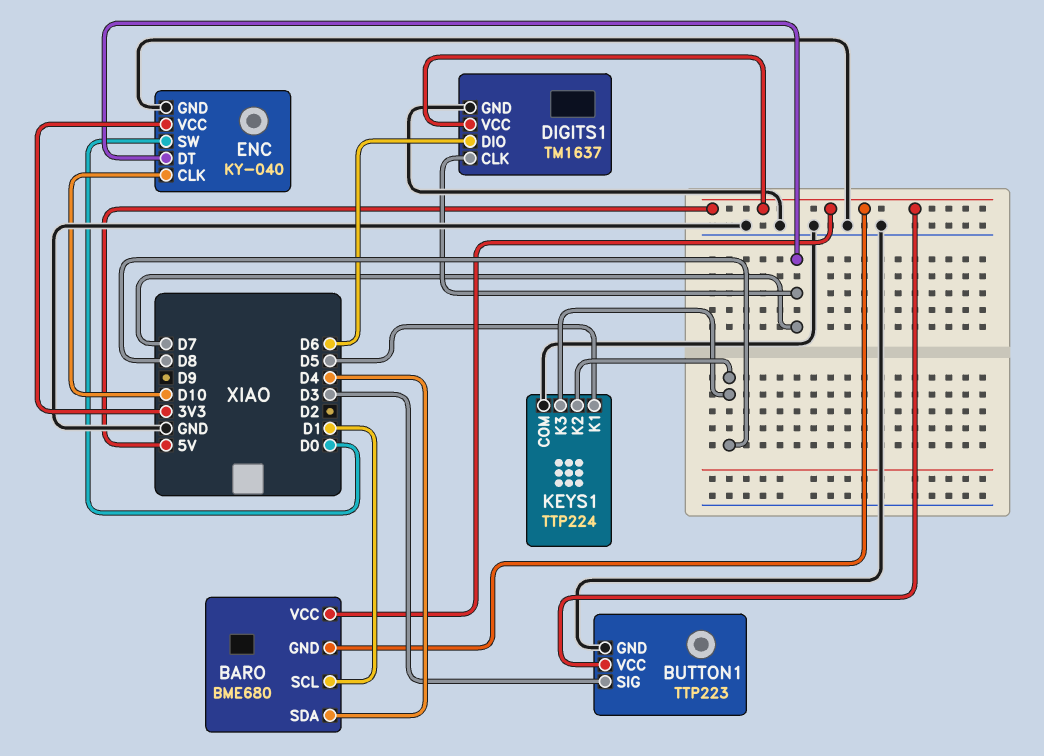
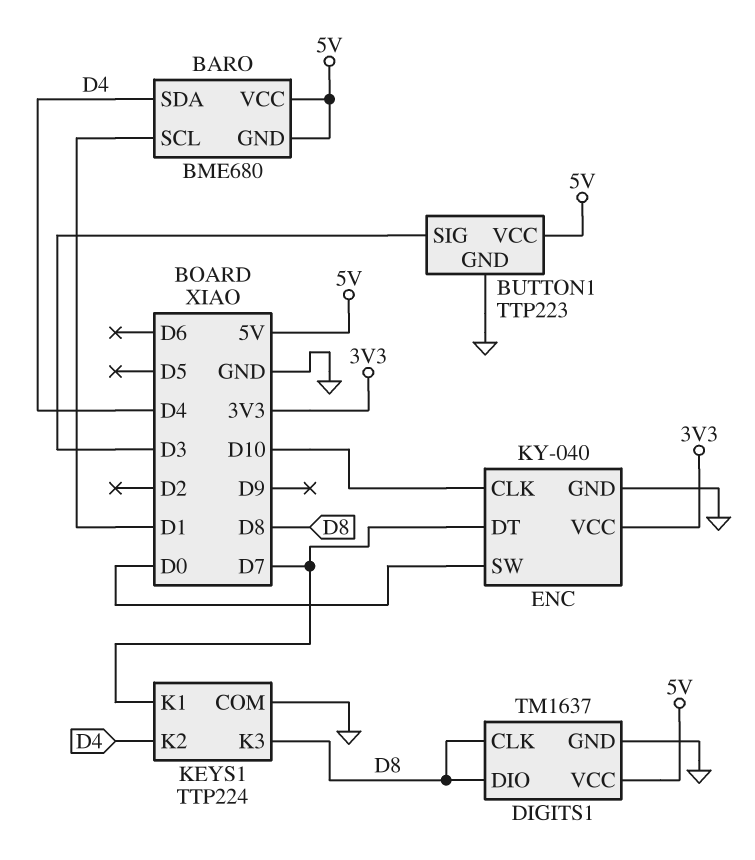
DIGITS1 pin CLK: D7 -> D8
DIGITS1 pin DIO: D6 -> D8
KEYS1 pin K1: D5 -> D7
KEYS1 pin K2: D8 -> D4

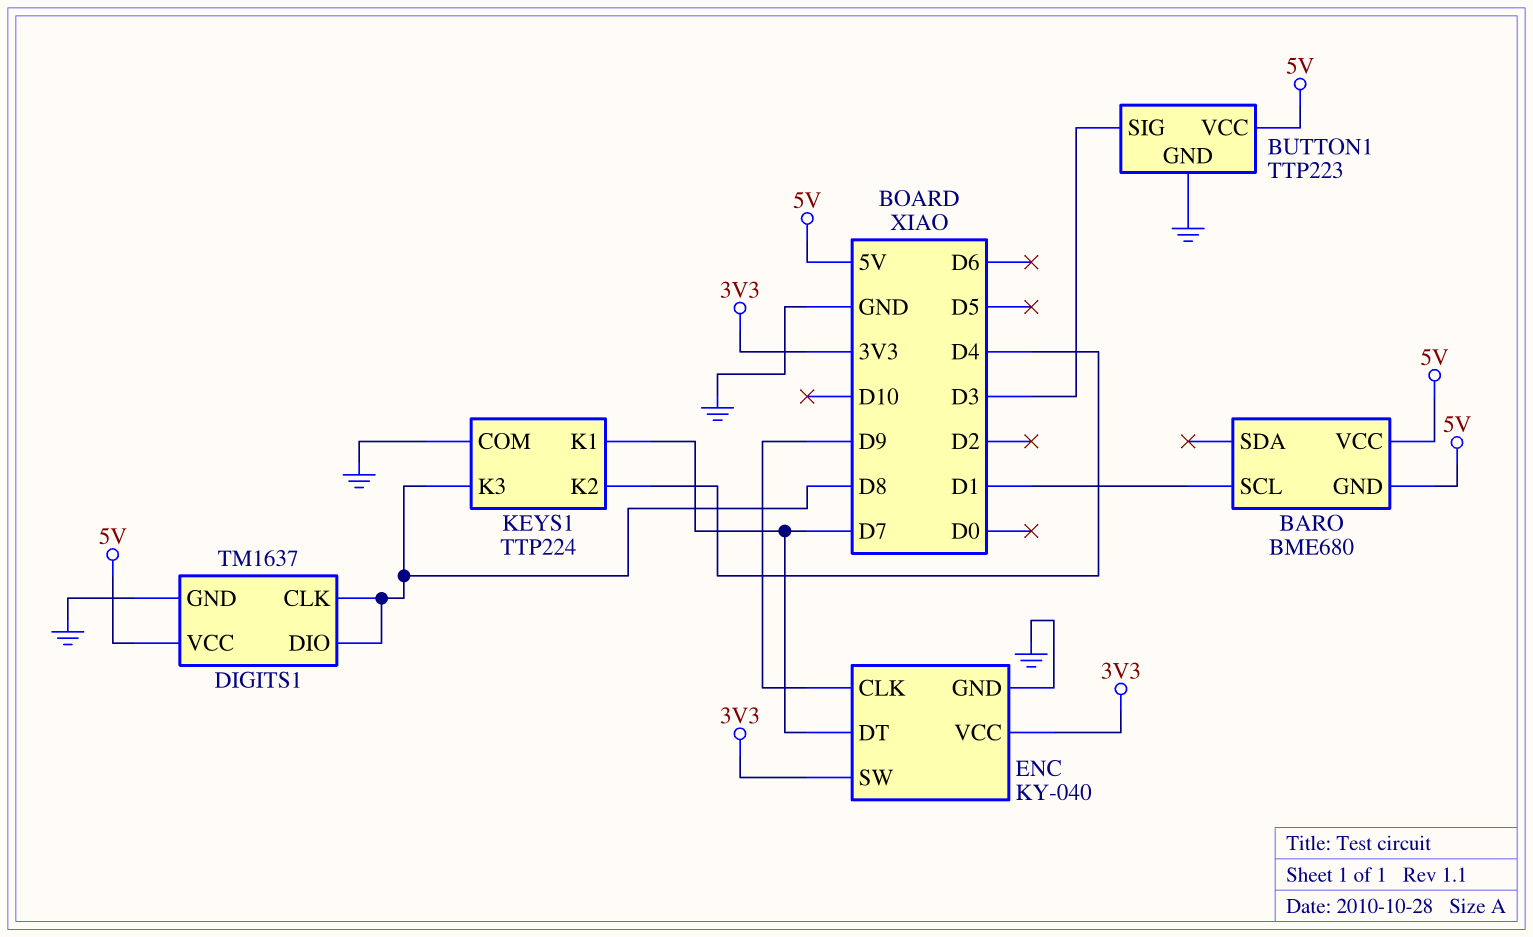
BARO pin SDA: D4 -> none
ENC pin CLK: D10 -> D9
ENC pin SW: D0 -> 3V3

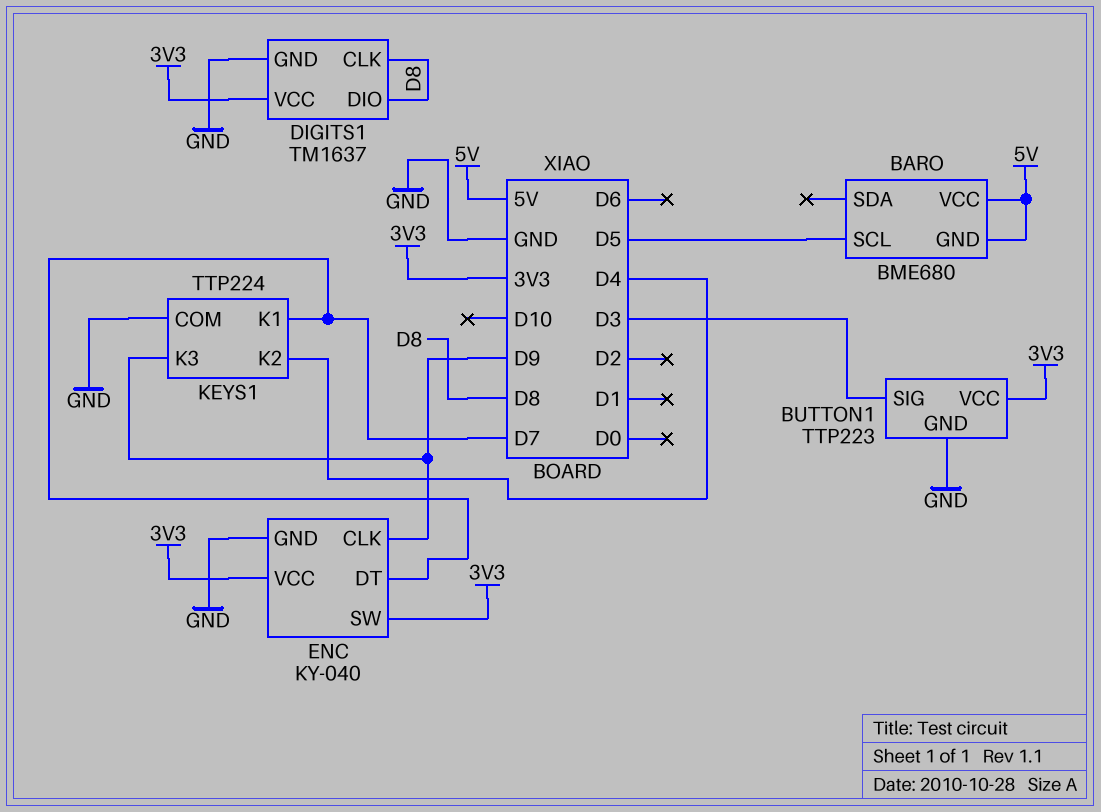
BARO pin SCL: D1 -> D5
BUTTON1 pin VCC: 5V -> 3V3
DIGITS1 pin VCC: 5V -> 3V3
KEYS1 pin K3: D8 -> D9

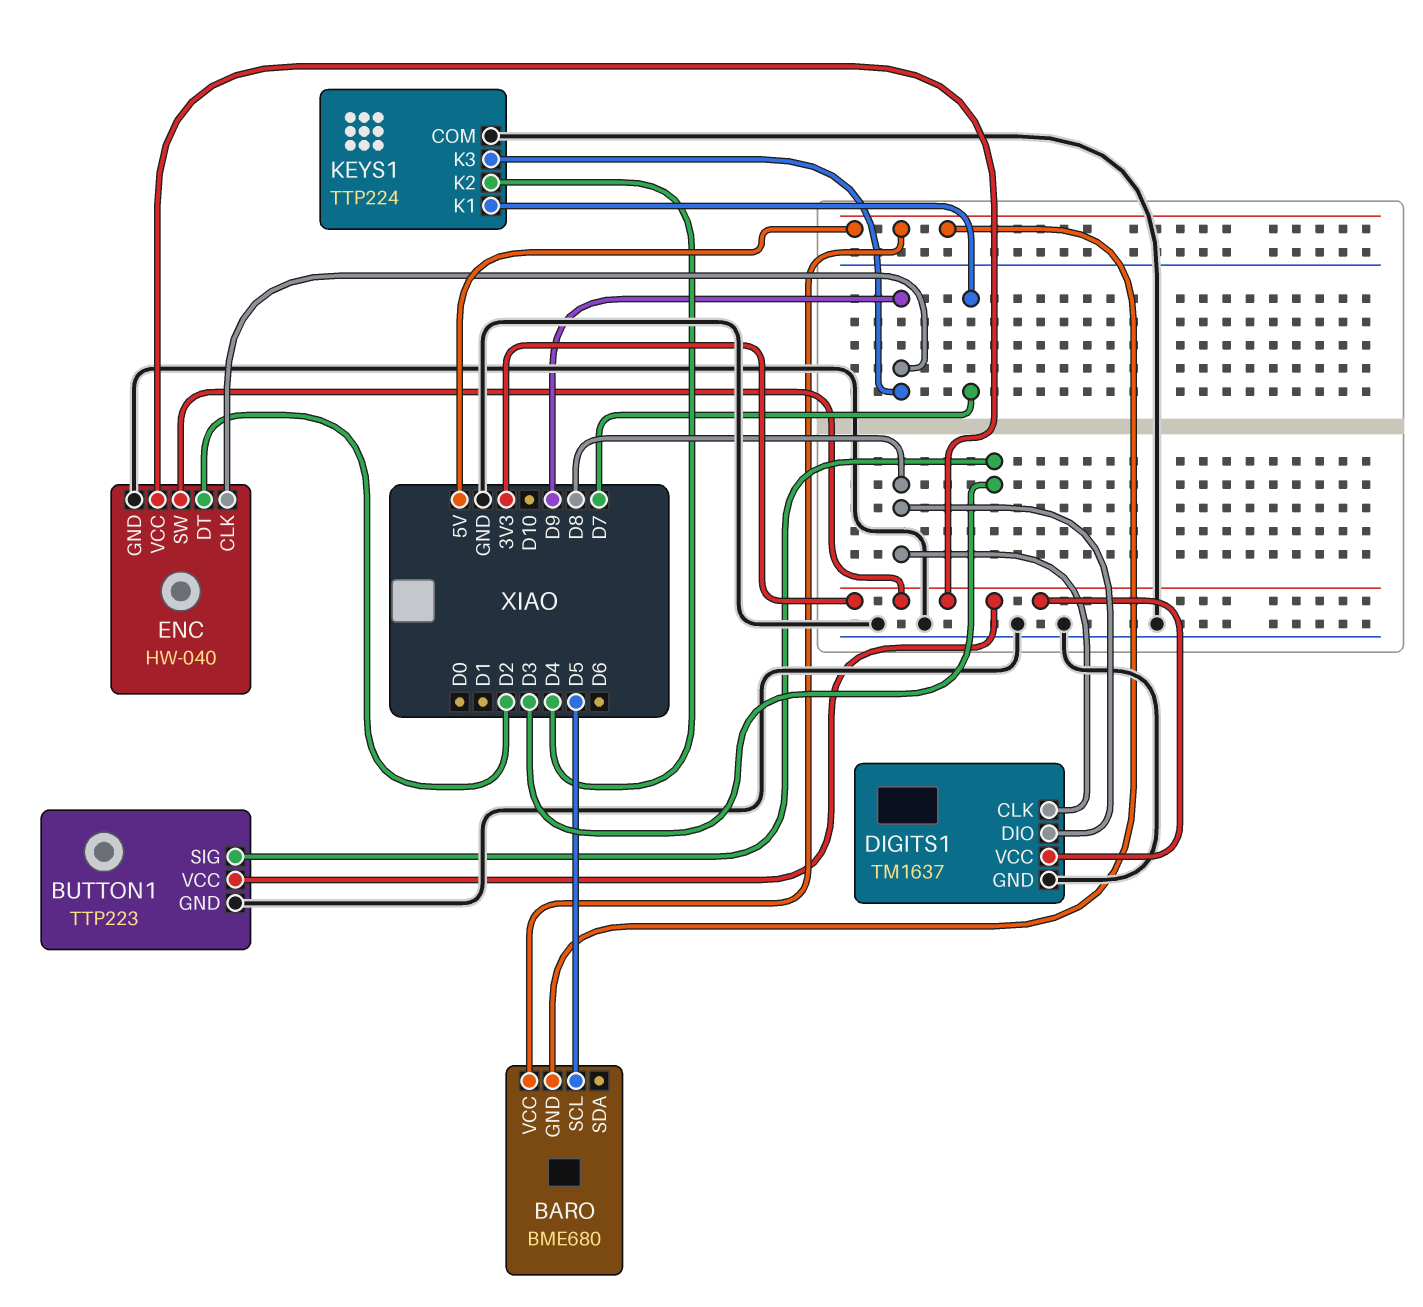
ENC: KY-040 -> HW-040
ENC pin DT: D7 -> D2

